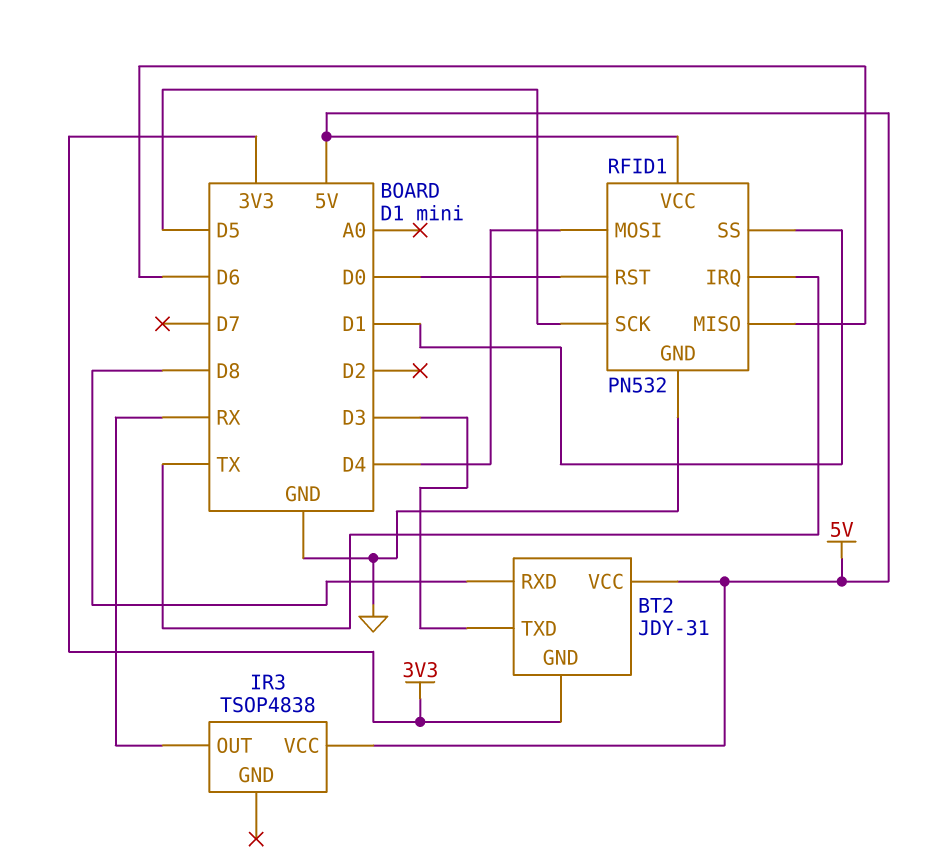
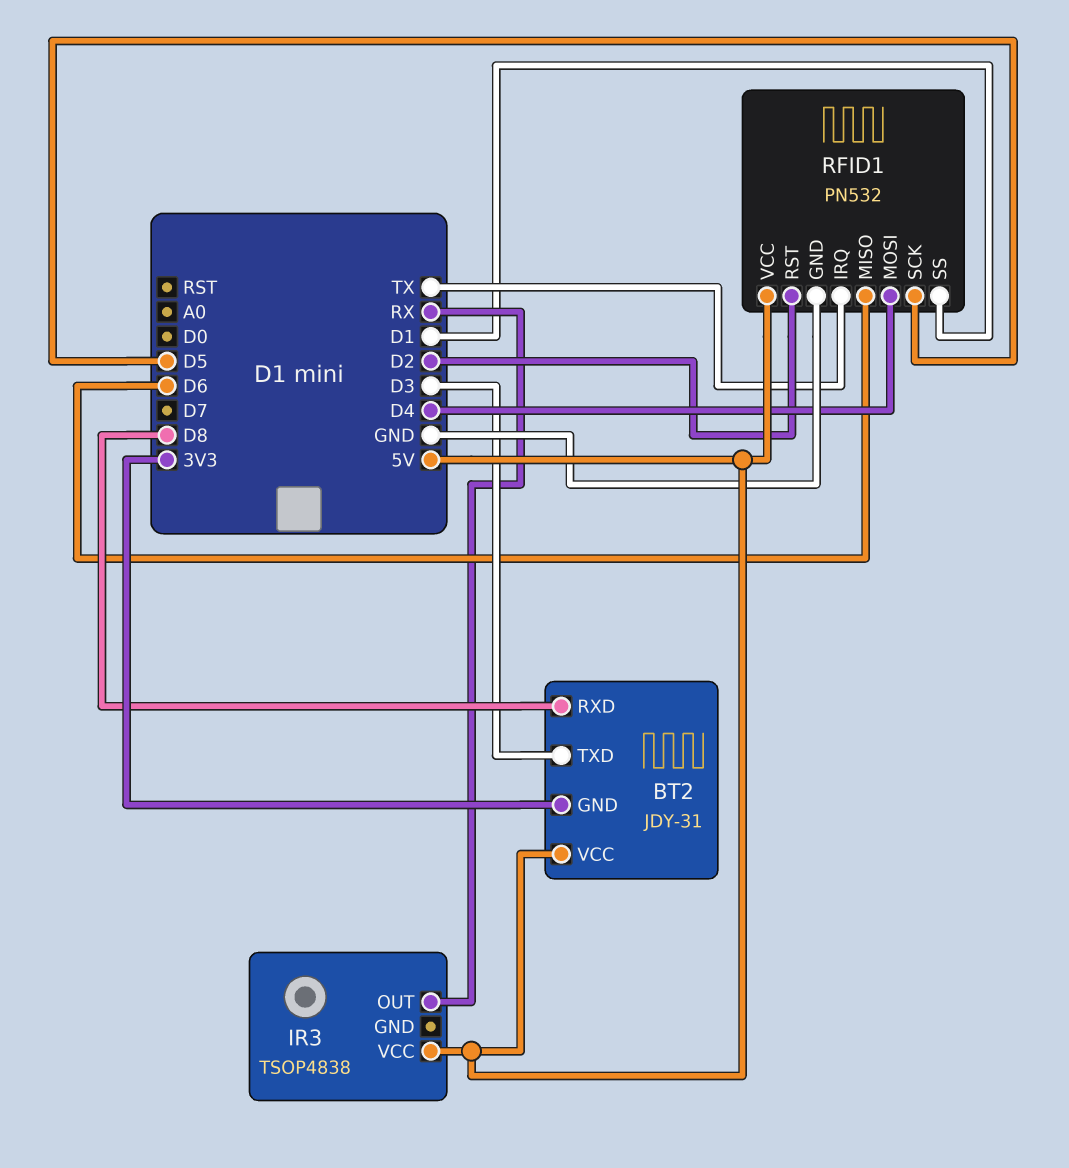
RFID1 pin RST: D0 -> D2

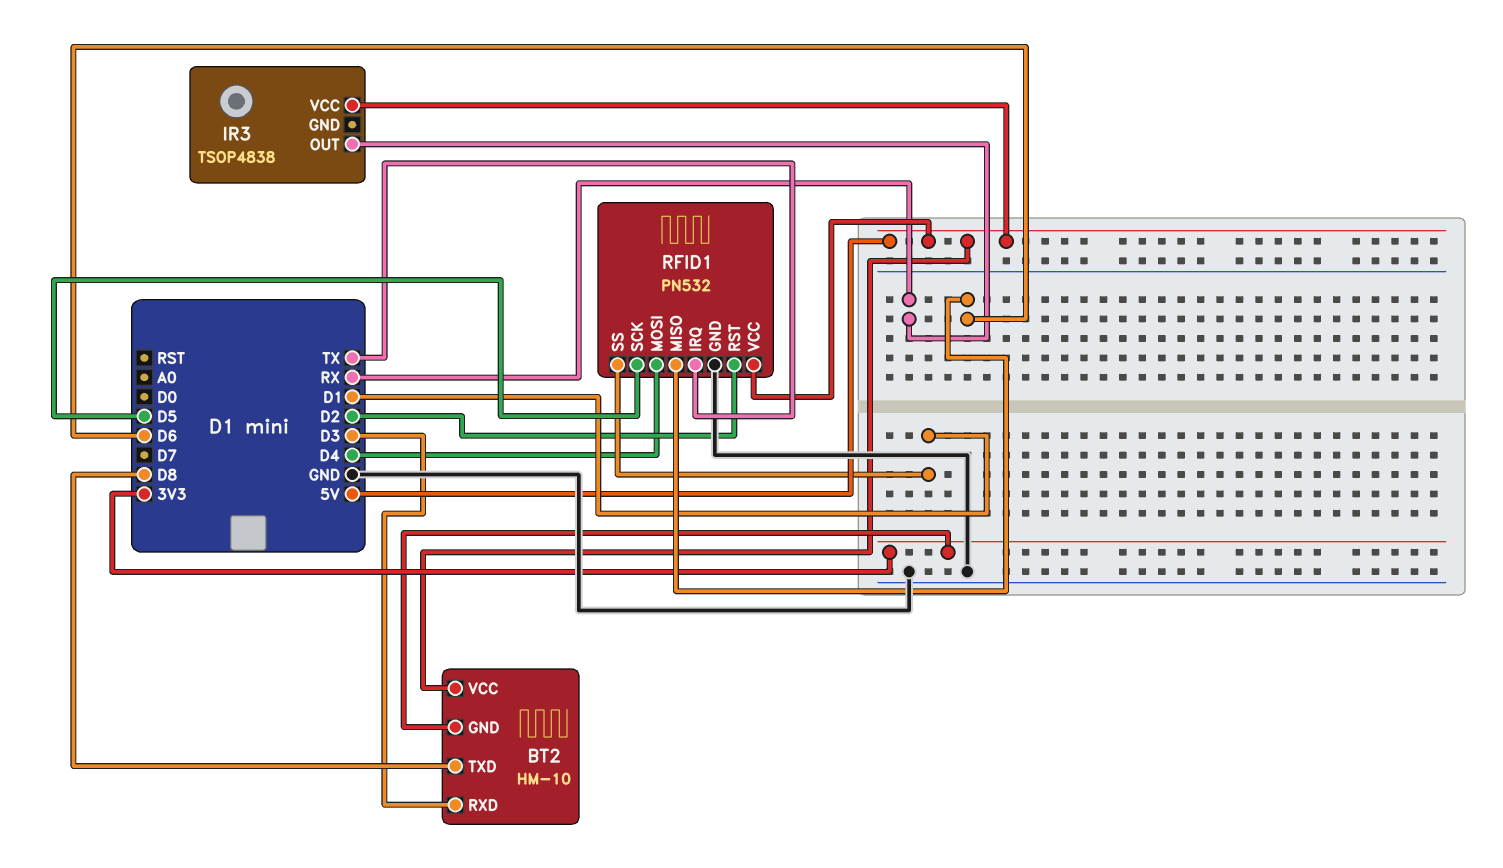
BT2: JDY-31 -> HM-10
BT2 pin RXD: D8 -> D3
BT2 pin TXD: D3 -> D8

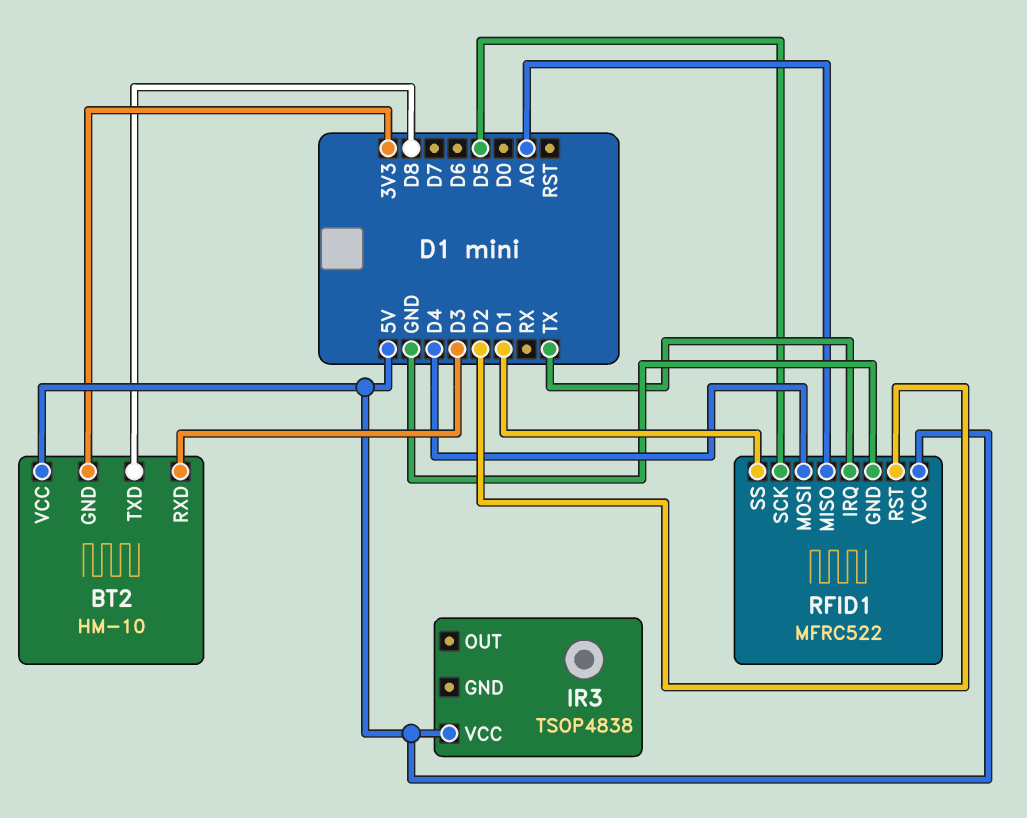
IR3 pin OUT: RX -> none
RFID1: PN532 -> MFRC522
RFID1 pin MISO: D6 -> A0

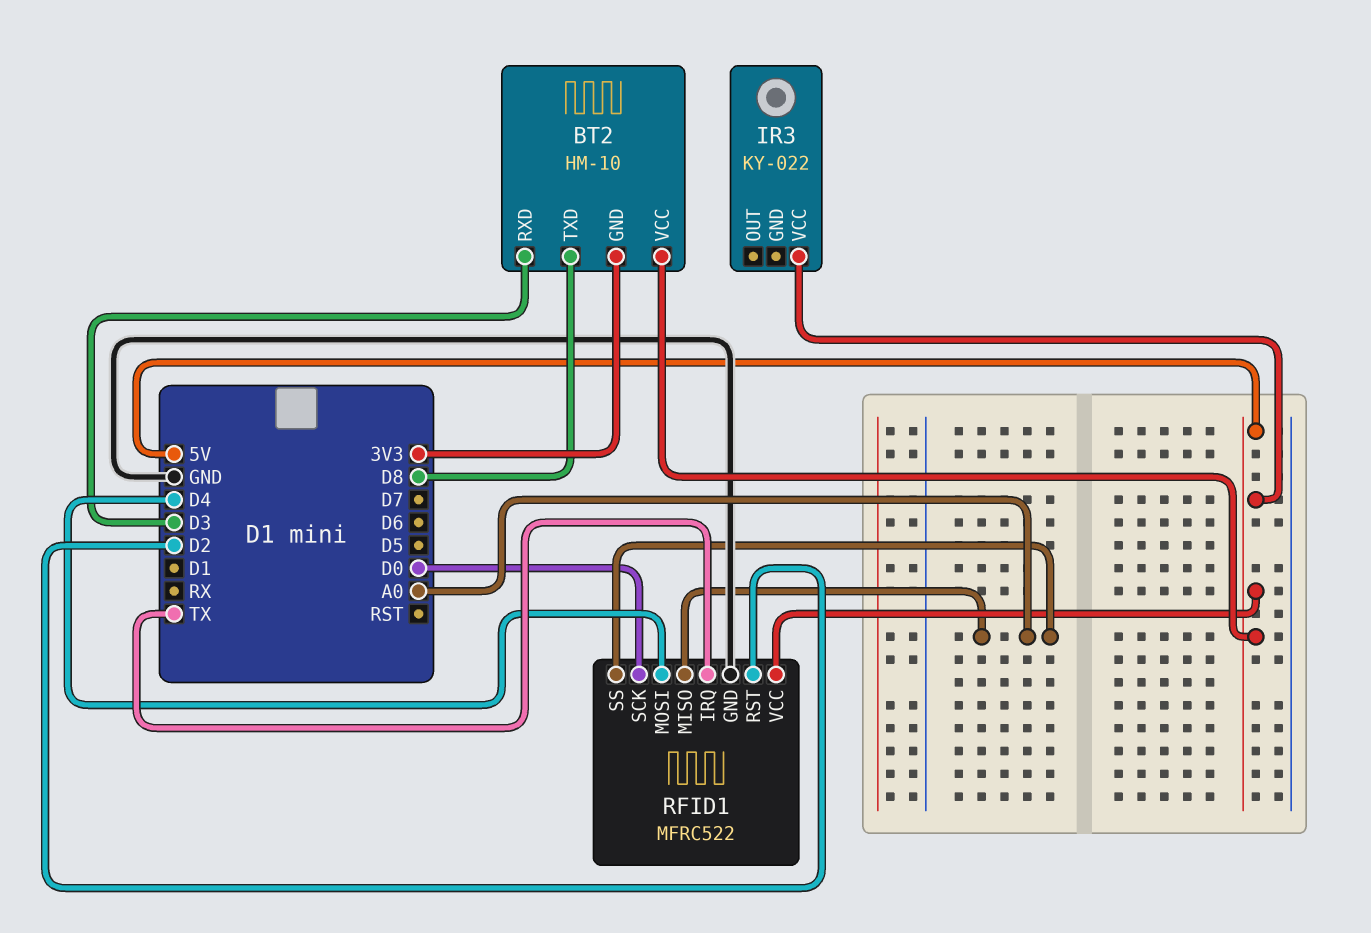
IR3: TSOP4838 -> KY-022
RFID1 pin SCK: D5 -> D0
RFID1 pin SS: D1 -> A0

